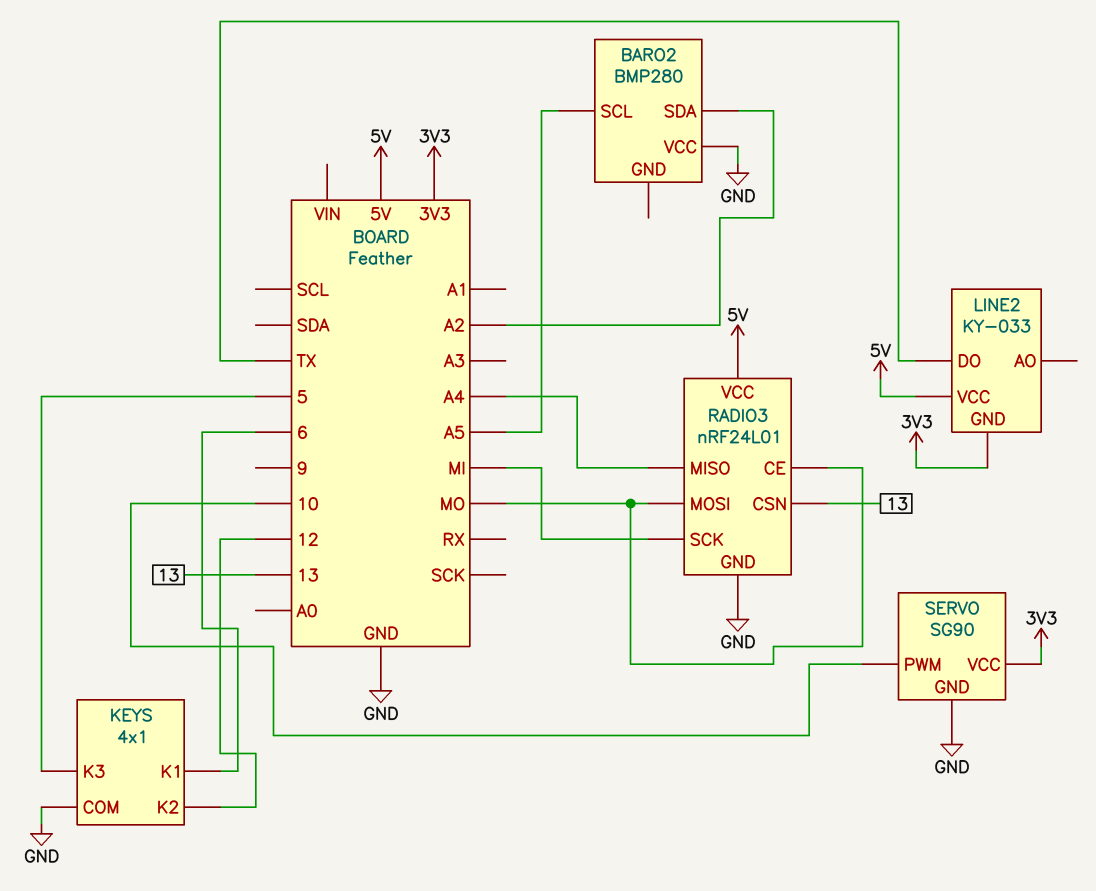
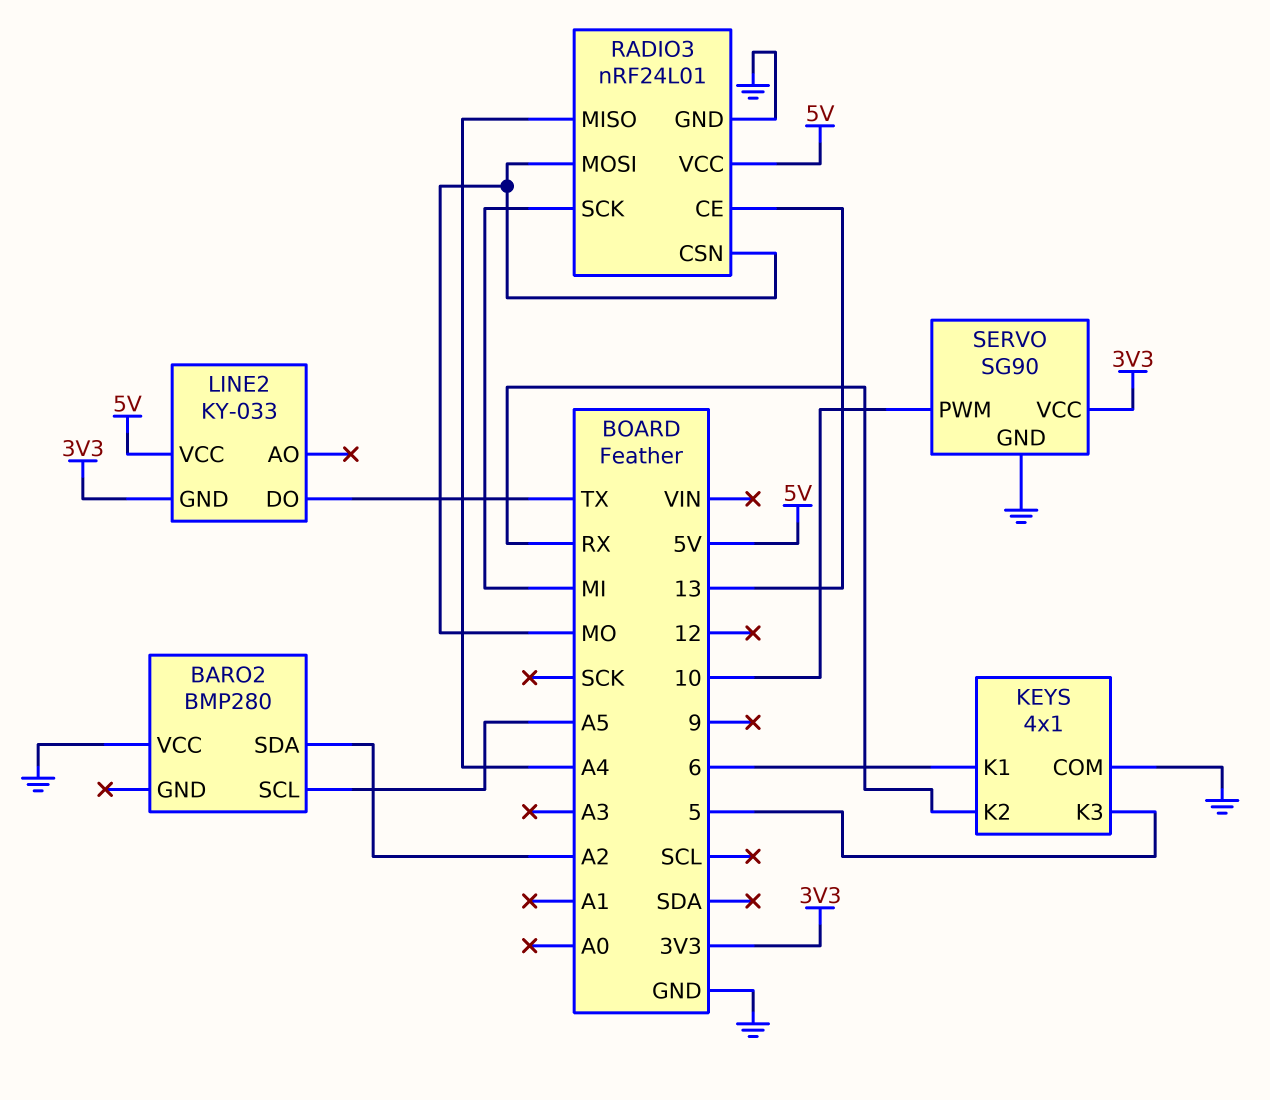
KEYS pin K2: 12 -> RX
RADIO3 pin CE: MO -> 13
RADIO3 pin CSN: 13 -> MO

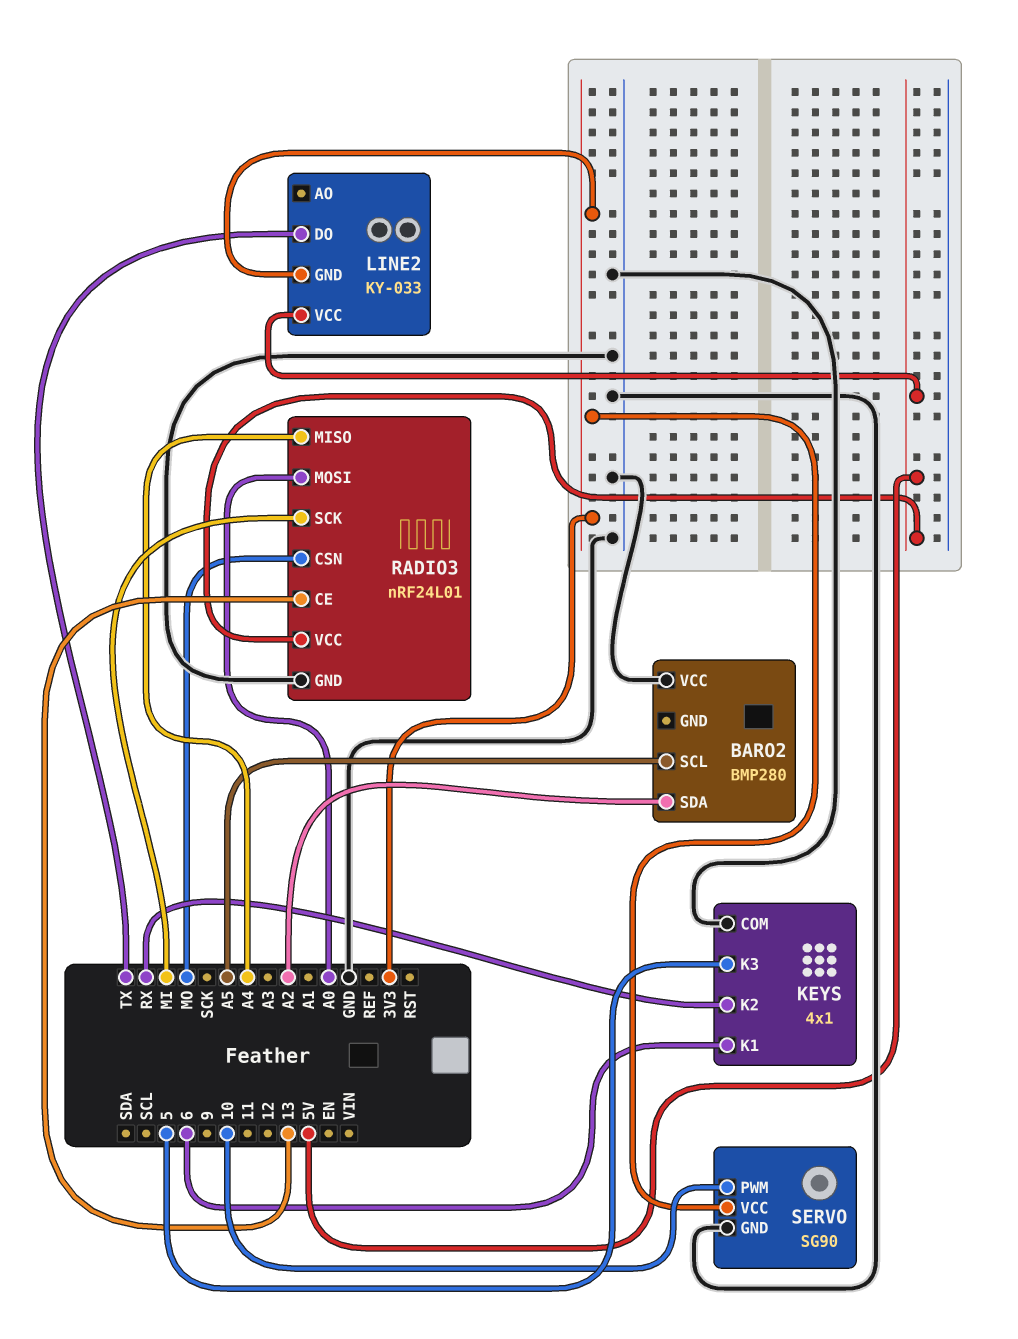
RADIO3 pin MOSI: MO -> A0

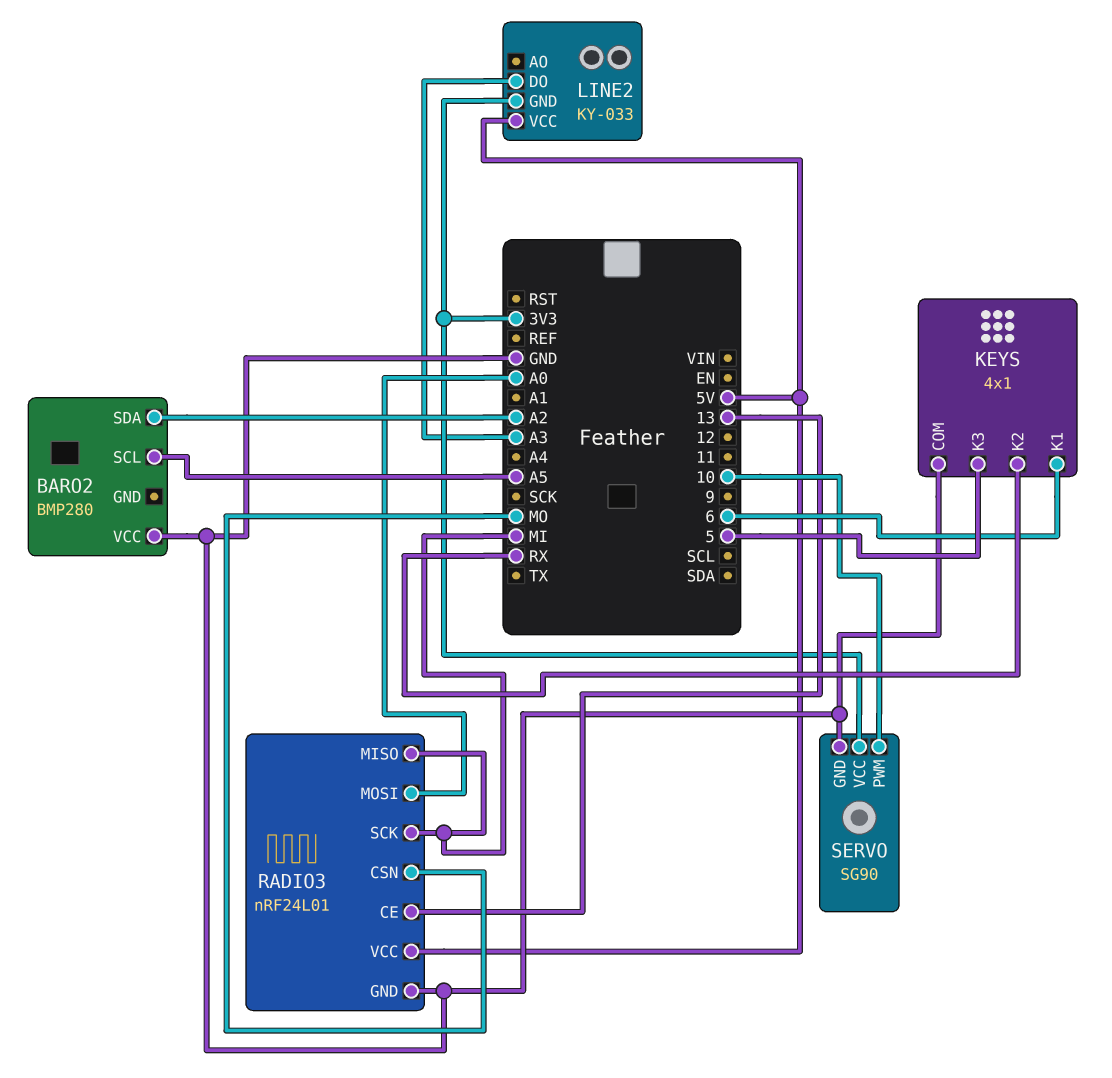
LINE2 pin DO: TX -> A3
RADIO3 pin MISO: A4 -> MI

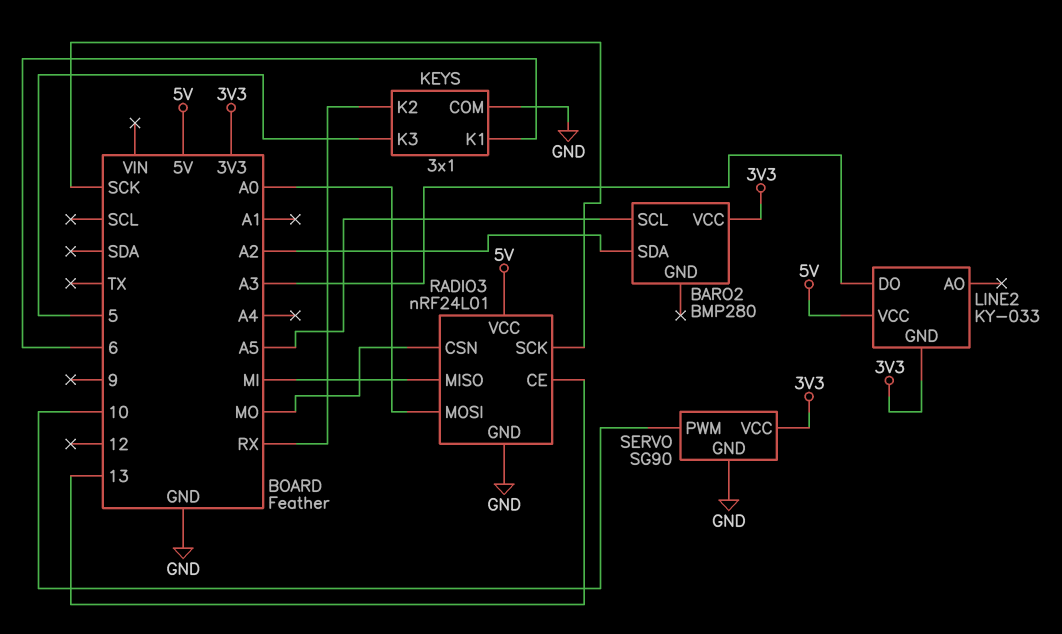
BARO2 pin VCC: GND -> 3V3
KEYS: 4x1 -> 3x1
RADIO3 pin SCK: MI -> SCK

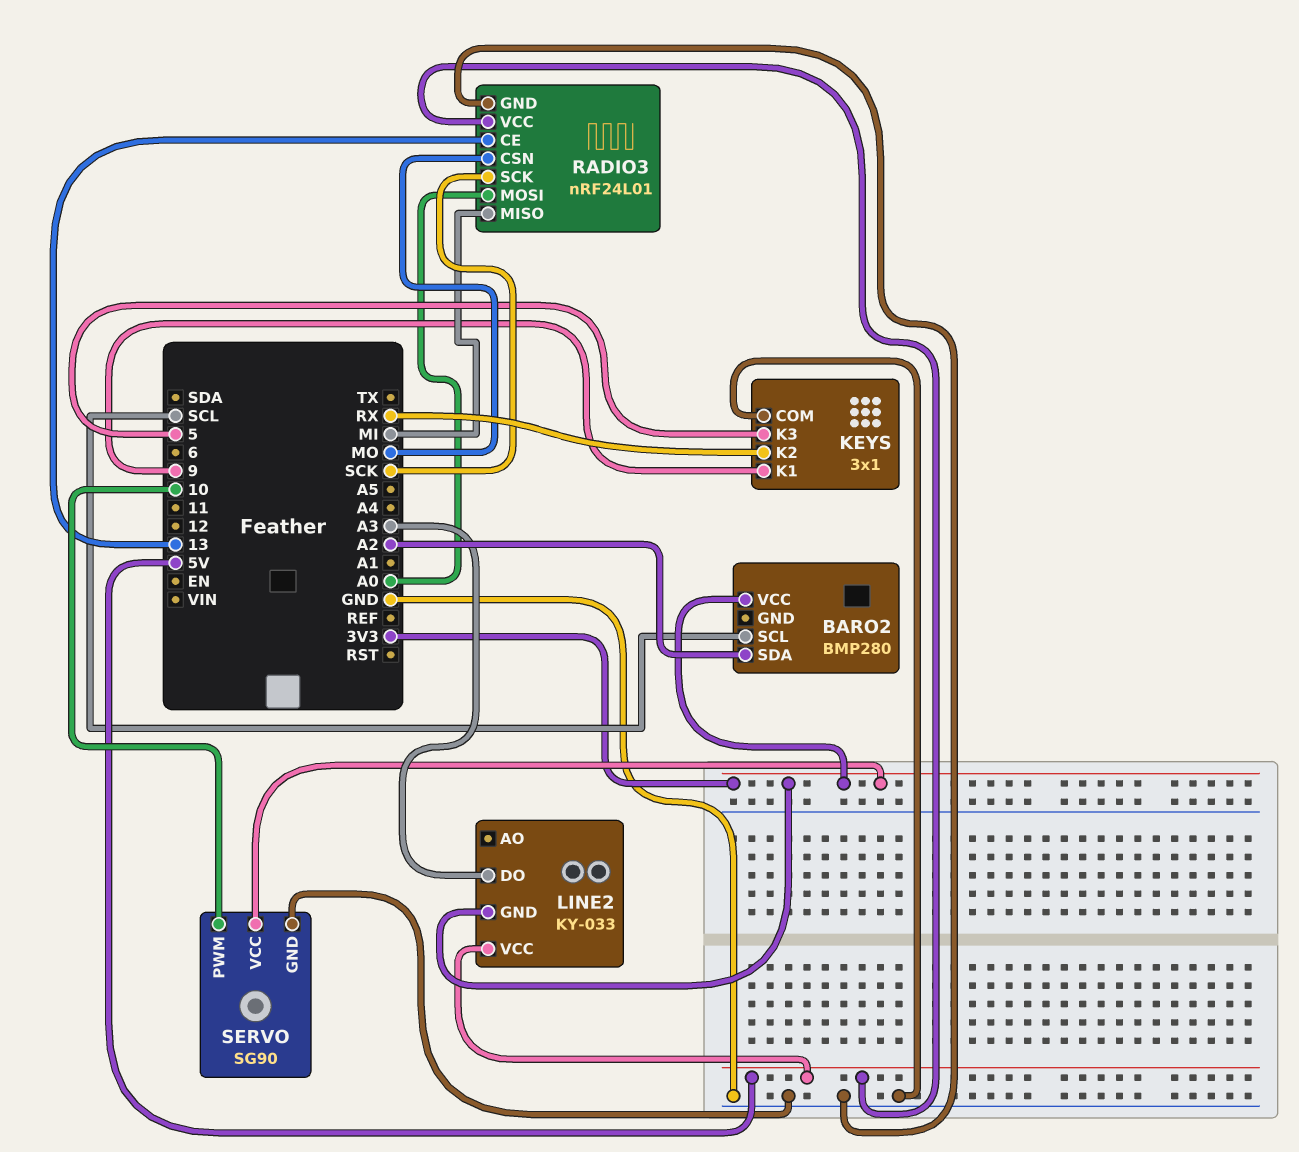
BARO2 pin SCL: A5 -> SCL
KEYS pin K1: 6 -> 9

